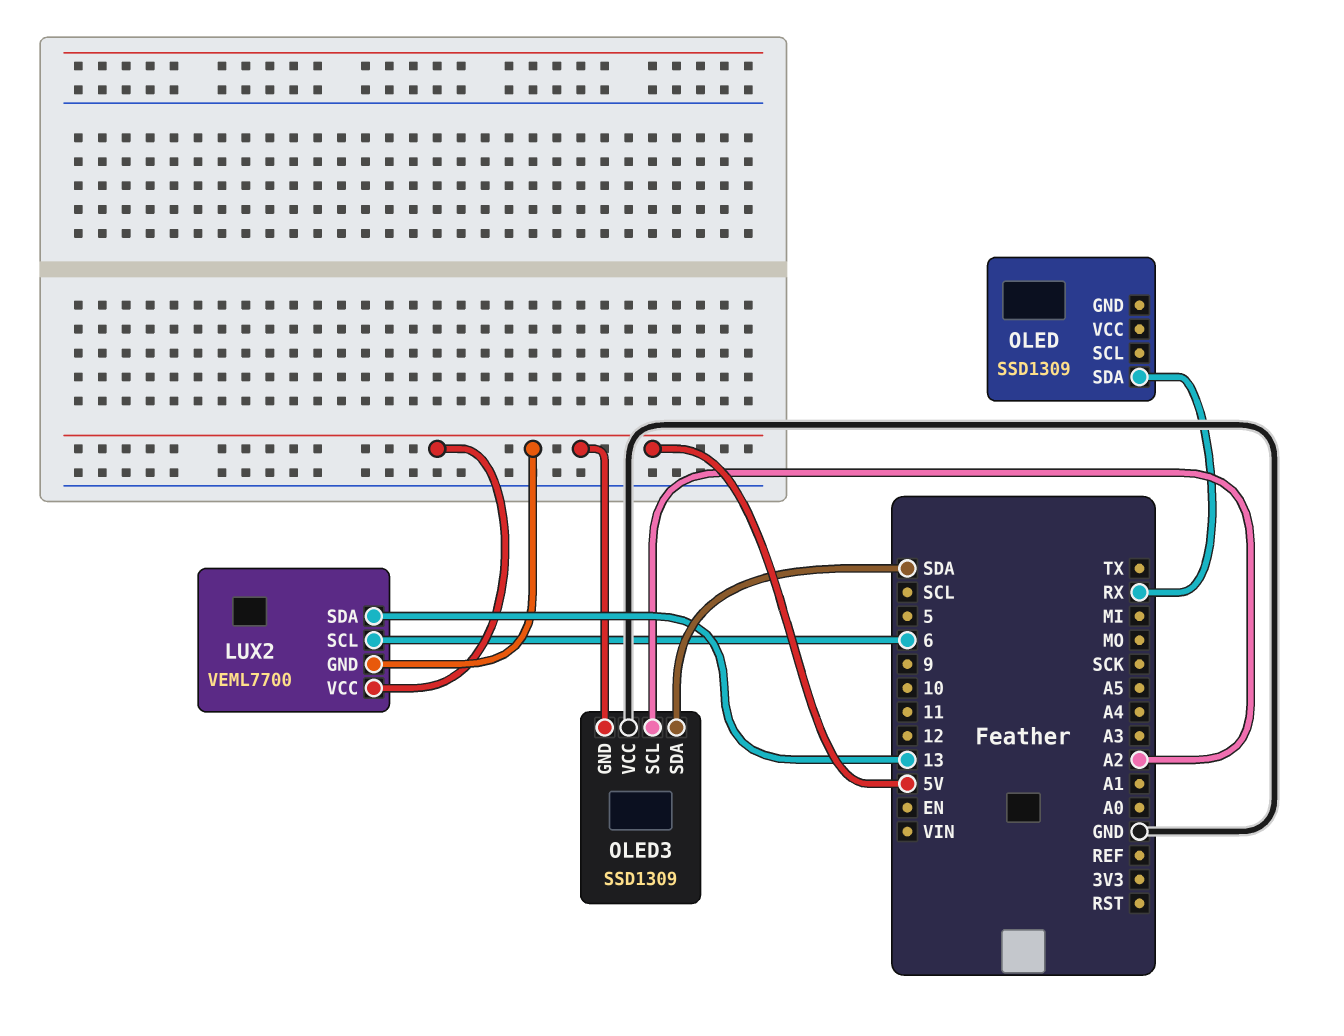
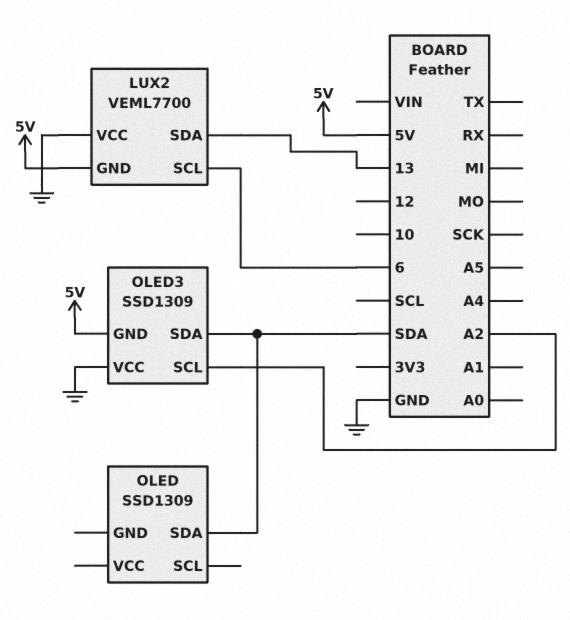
LUX2 pin VCC: 5V -> GND
OLED pin SDA: RX -> SDA

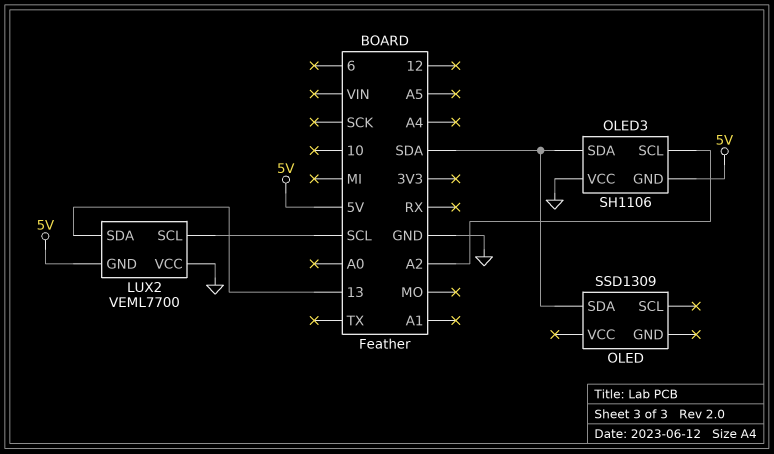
LUX2 pin SCL: 6 -> SCL
OLED3: SSD1309 -> SH1106

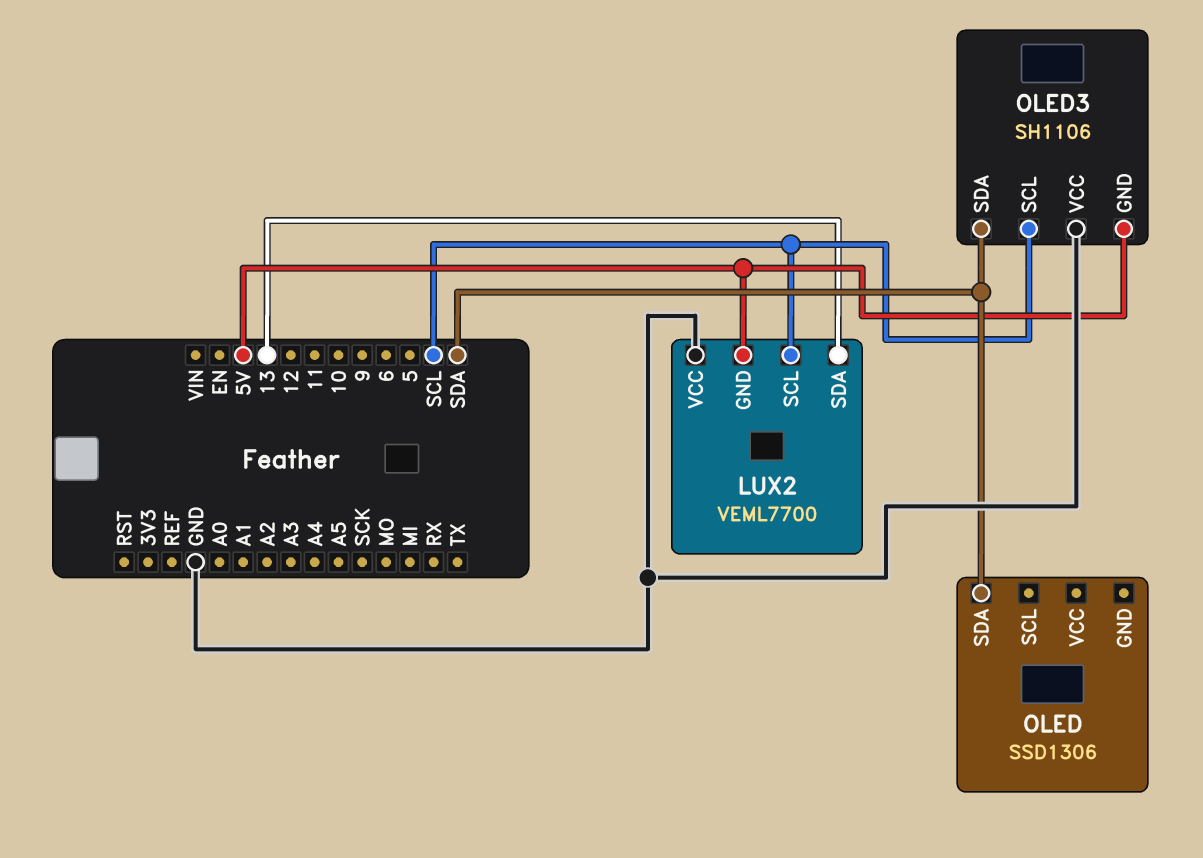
OLED: SSD1309 -> SSD1306
OLED3 pin SCL: A2 -> SCL

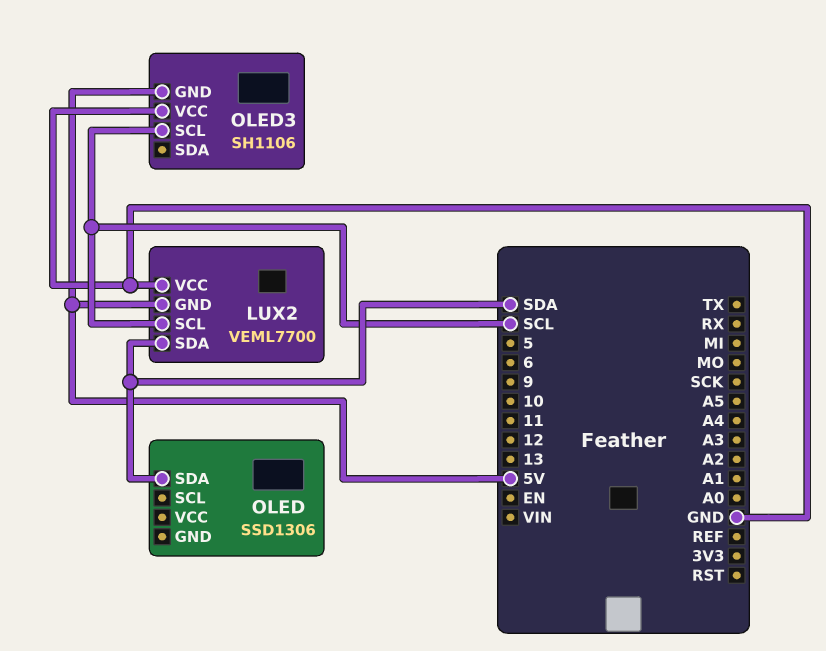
LUX2 pin SDA: 13 -> SDA
OLED3 pin SDA: SDA -> none

